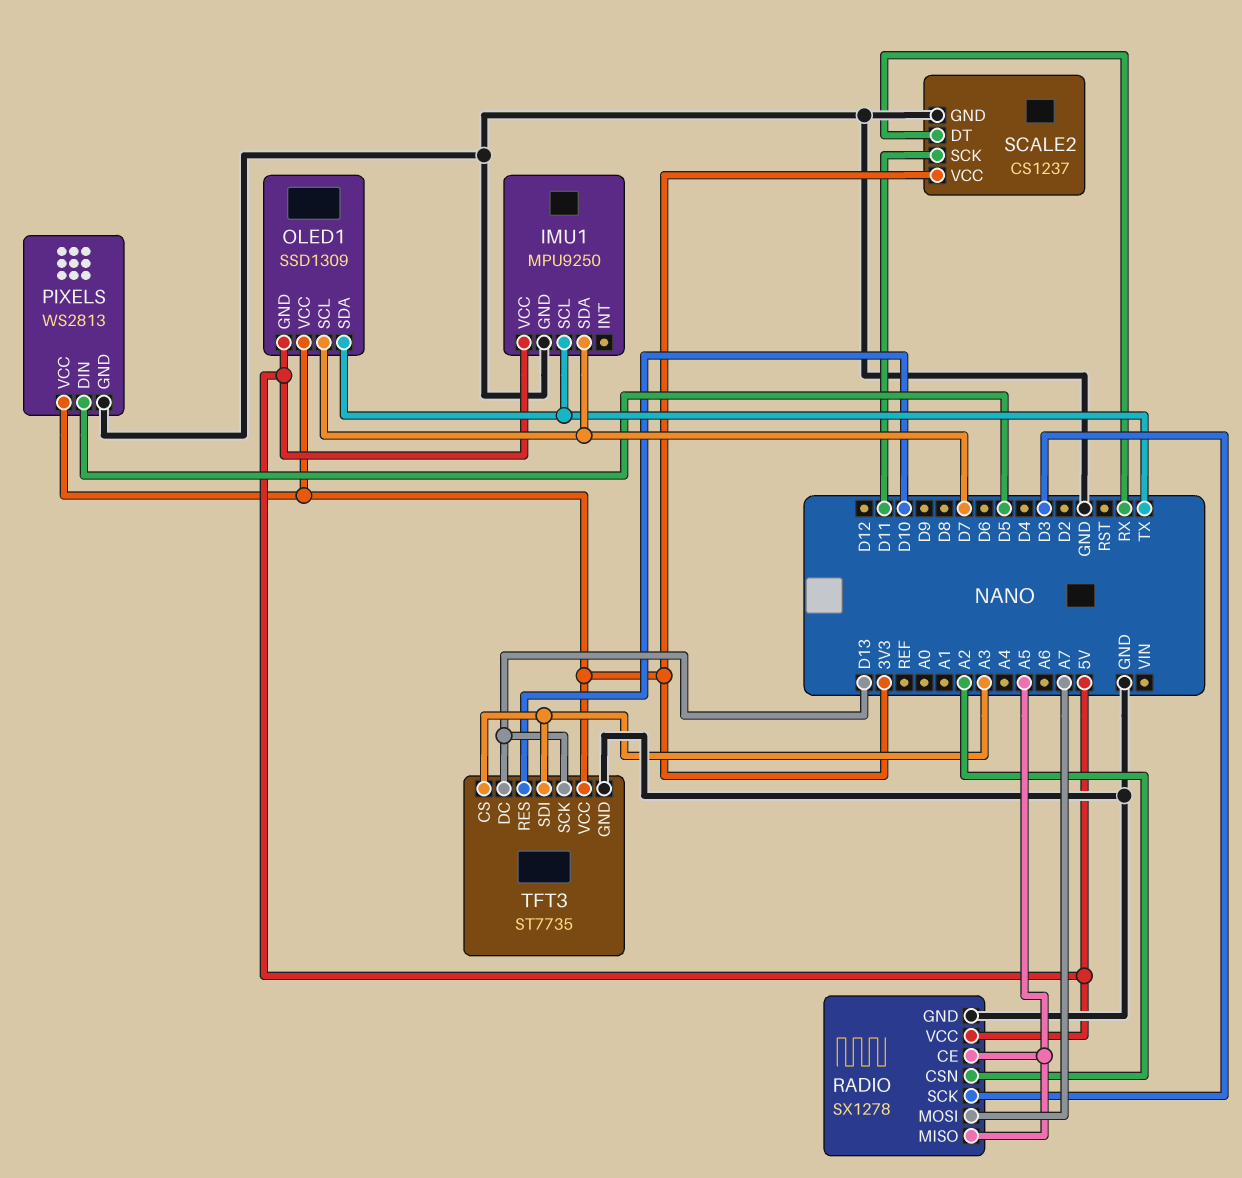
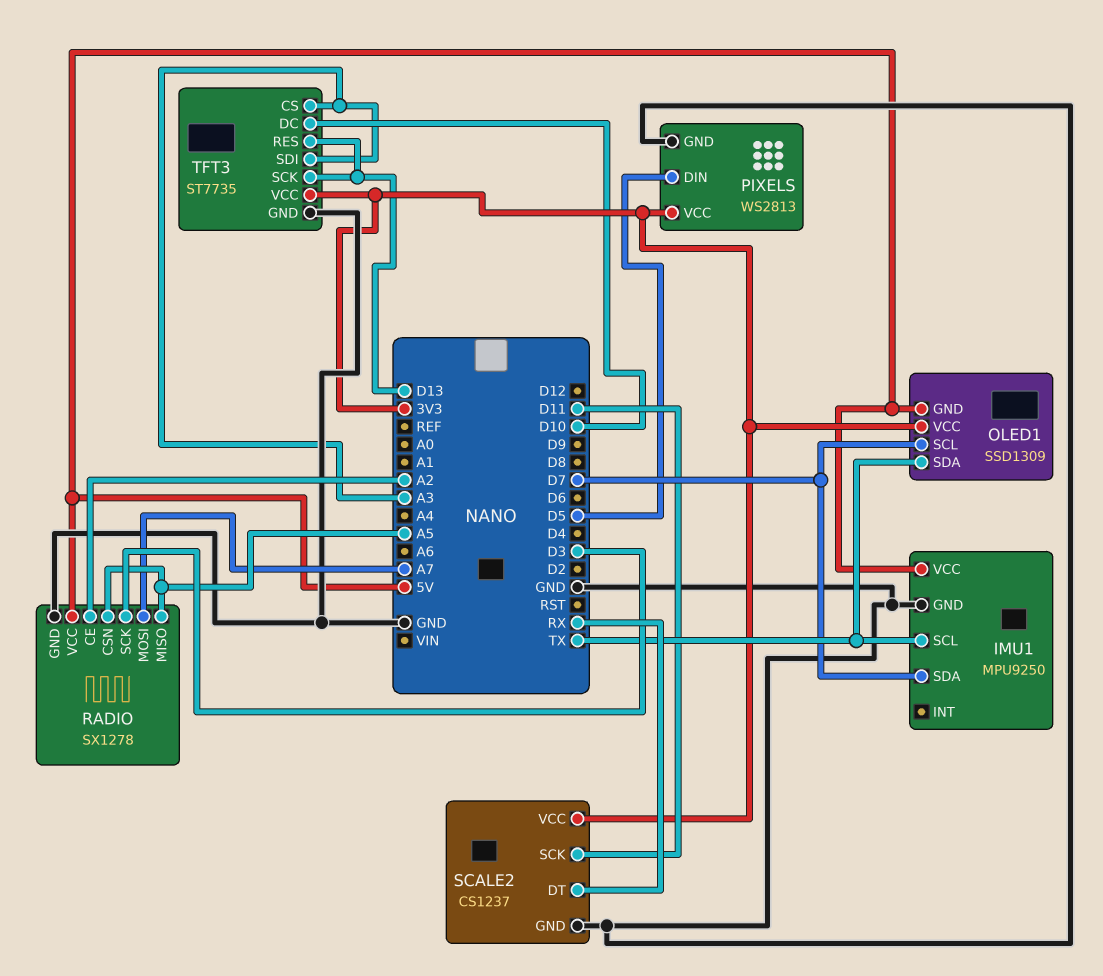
RADIO pin CE: A5 -> A2
RADIO pin CSN: A2 -> A5
TFT3 pin DC: D13 -> D10
TFT3 pin RES: D10 -> D13

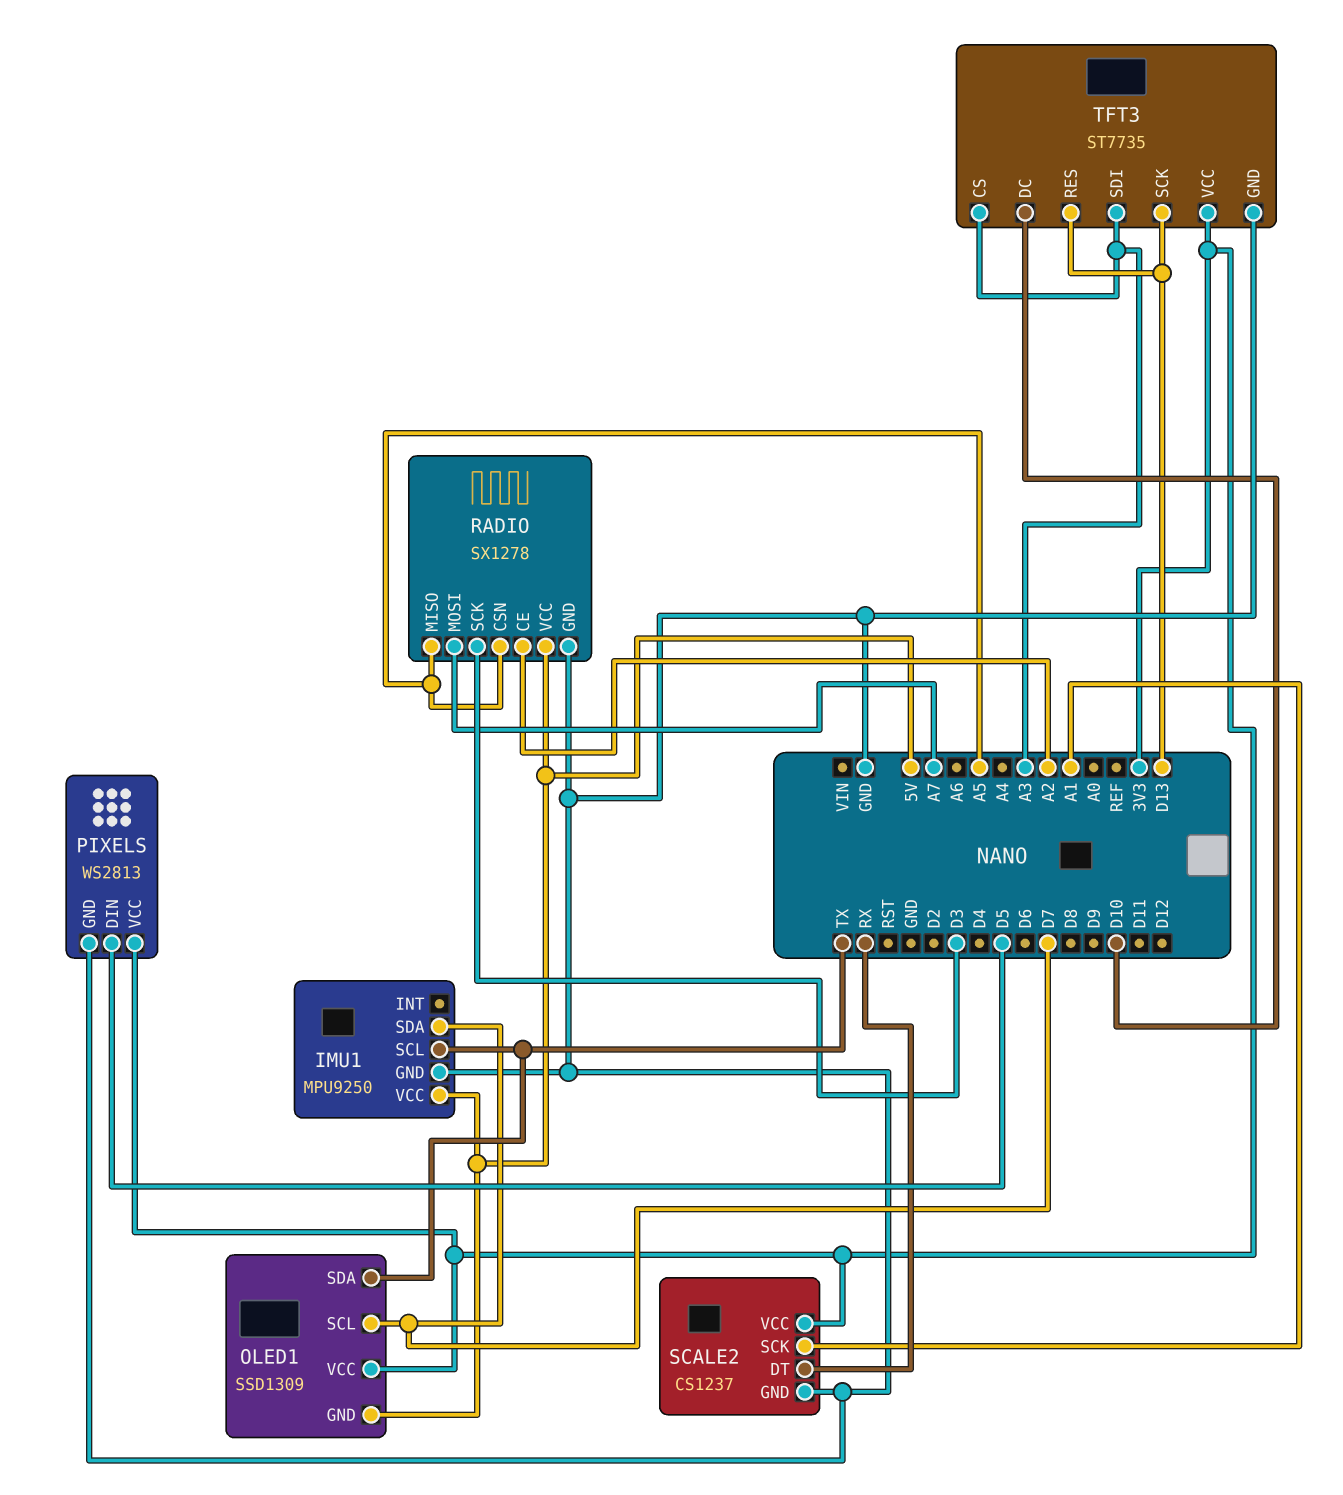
SCALE2 pin SCK: D11 -> A1

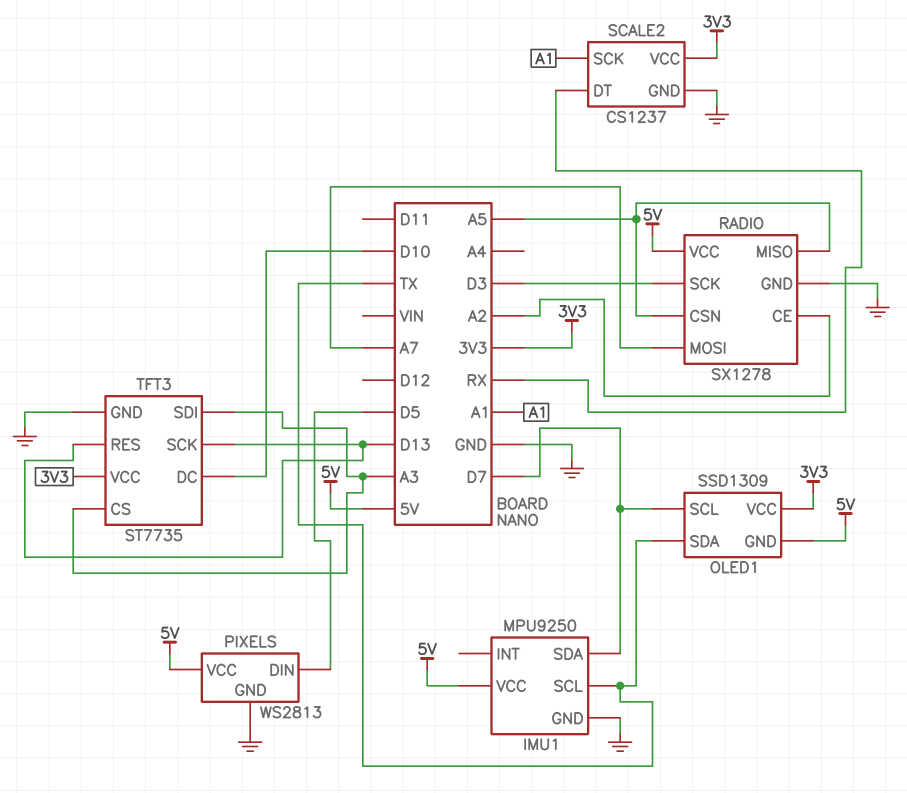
PIXELS pin VCC: 3V3 -> 5V

